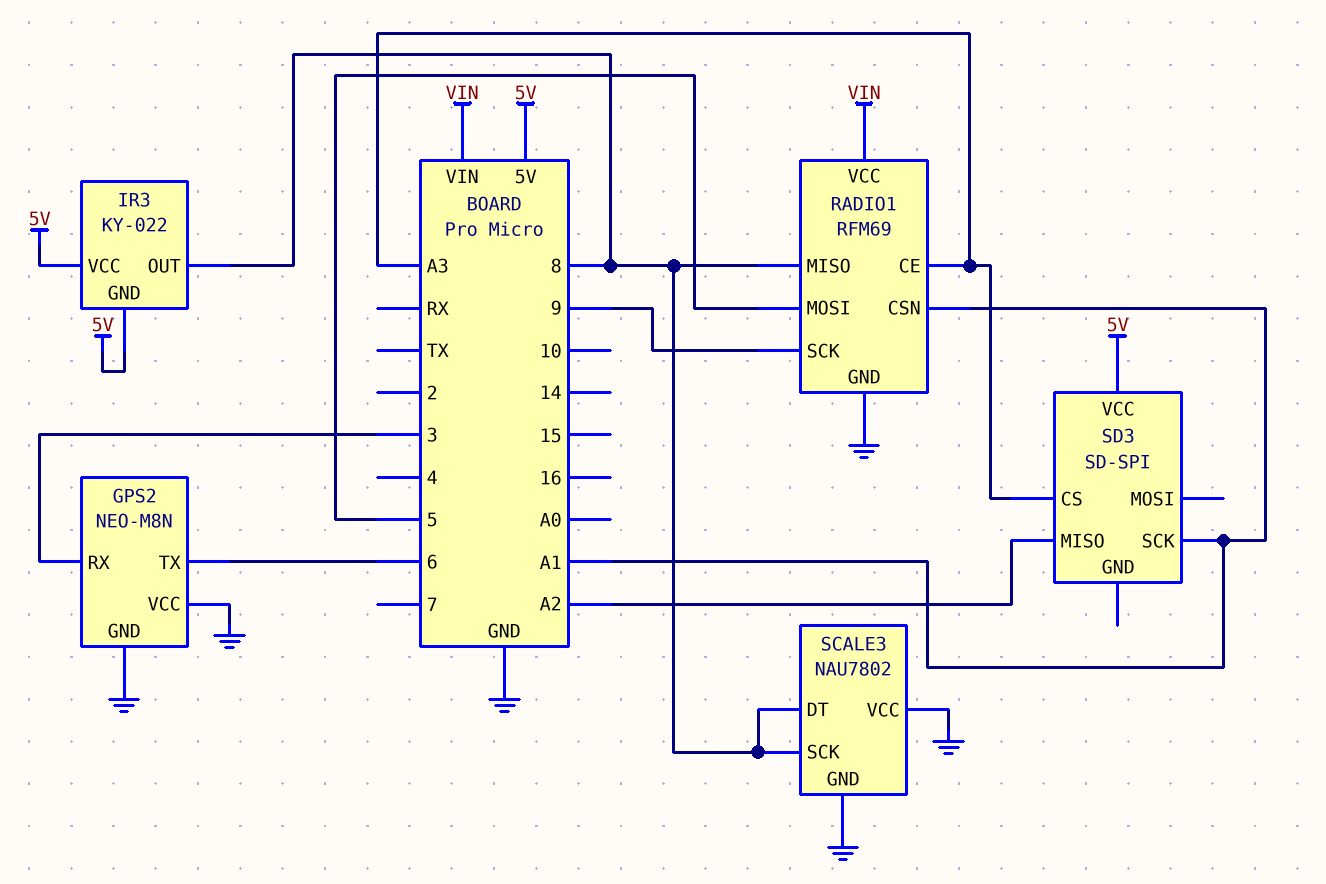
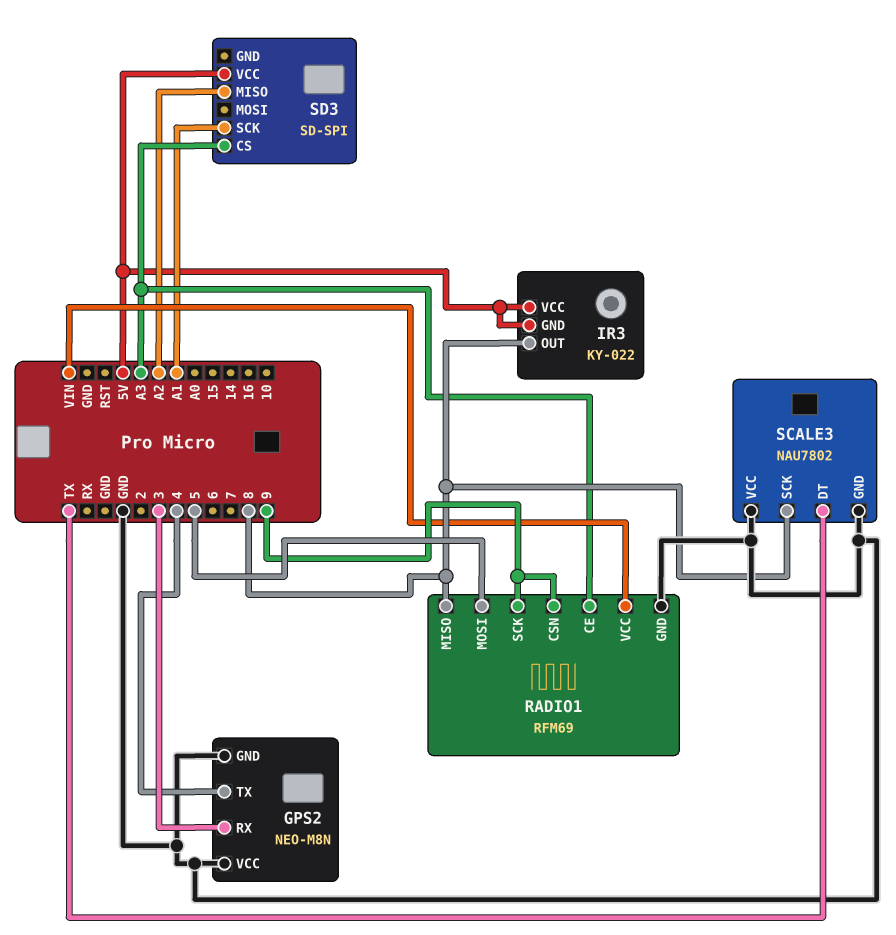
GPS2 pin TX: 6 -> 4
RADIO1 pin CSN: A1 -> 9
SCALE3 pin DT: 8 -> TX

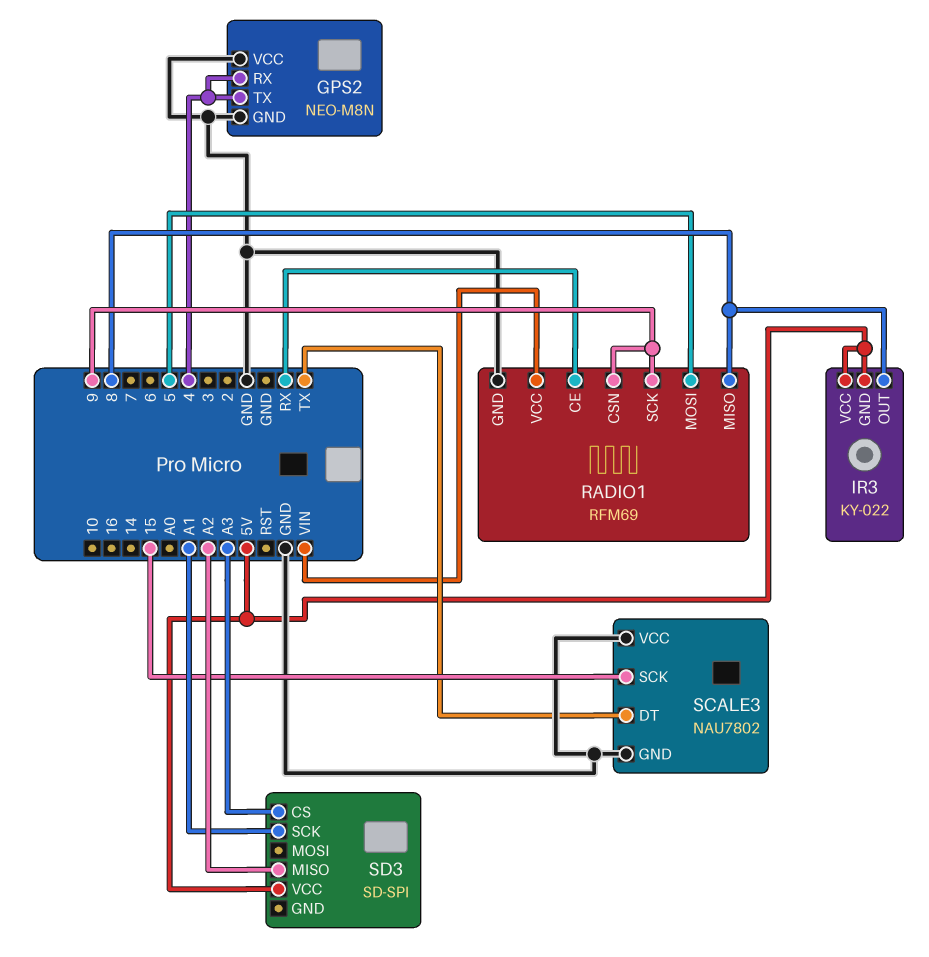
GPS2 pin RX: 3 -> 4
RADIO1 pin CE: A3 -> RX
SCALE3 pin SCK: 8 -> 15

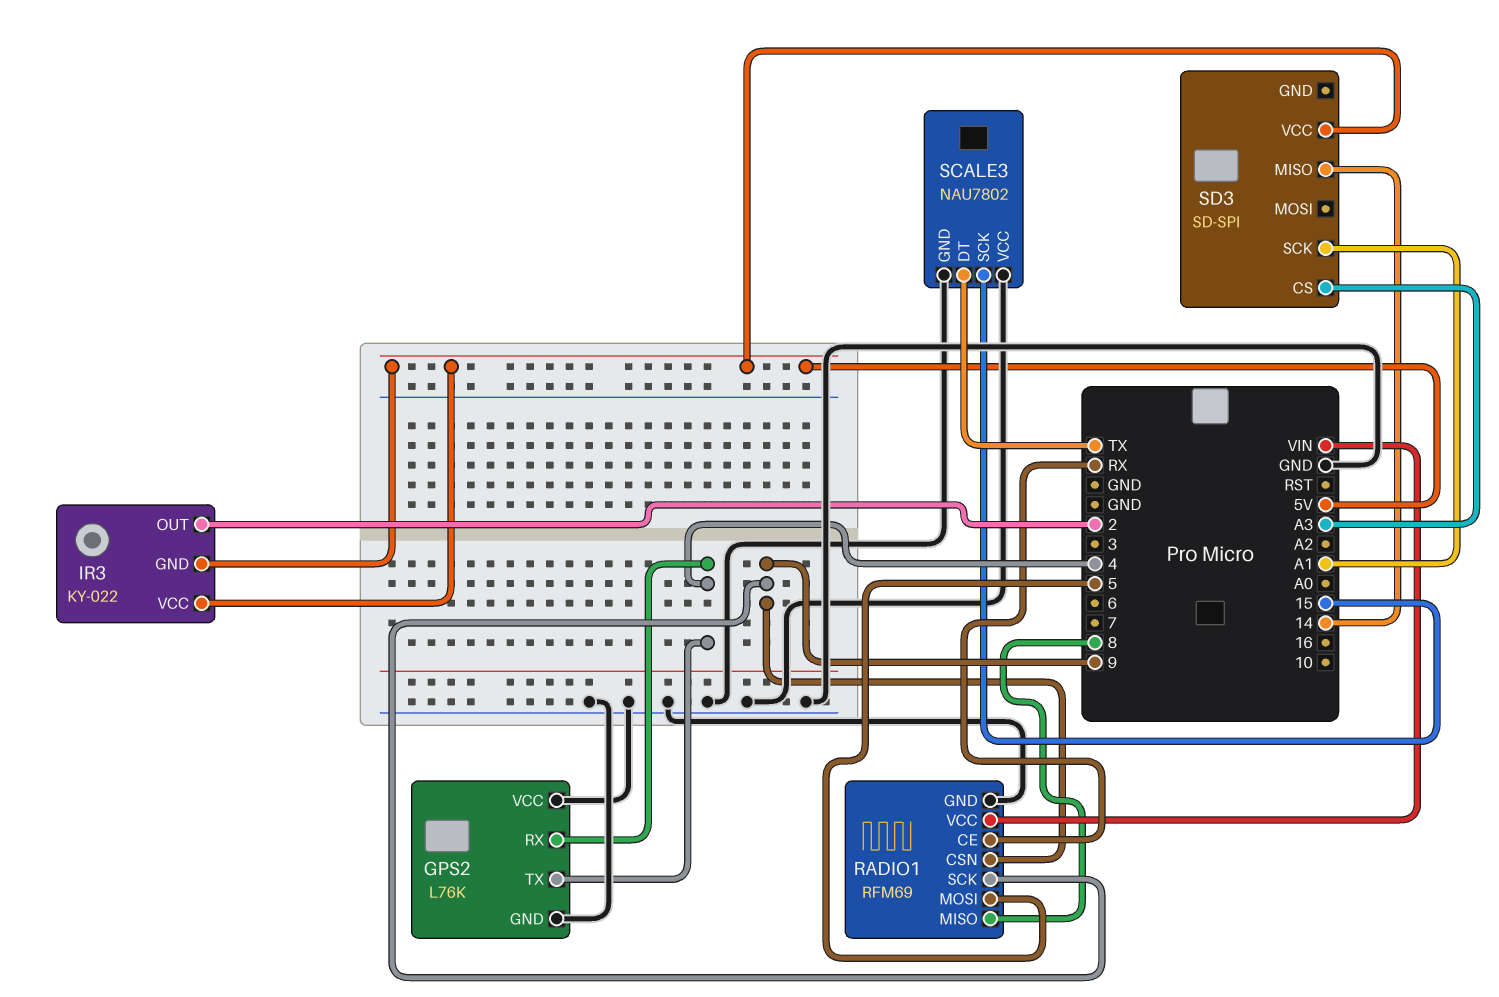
GPS2: NEO-M8N -> L76K
IR3 pin OUT: 8 -> 2
SD3 pin MISO: A2 -> 14

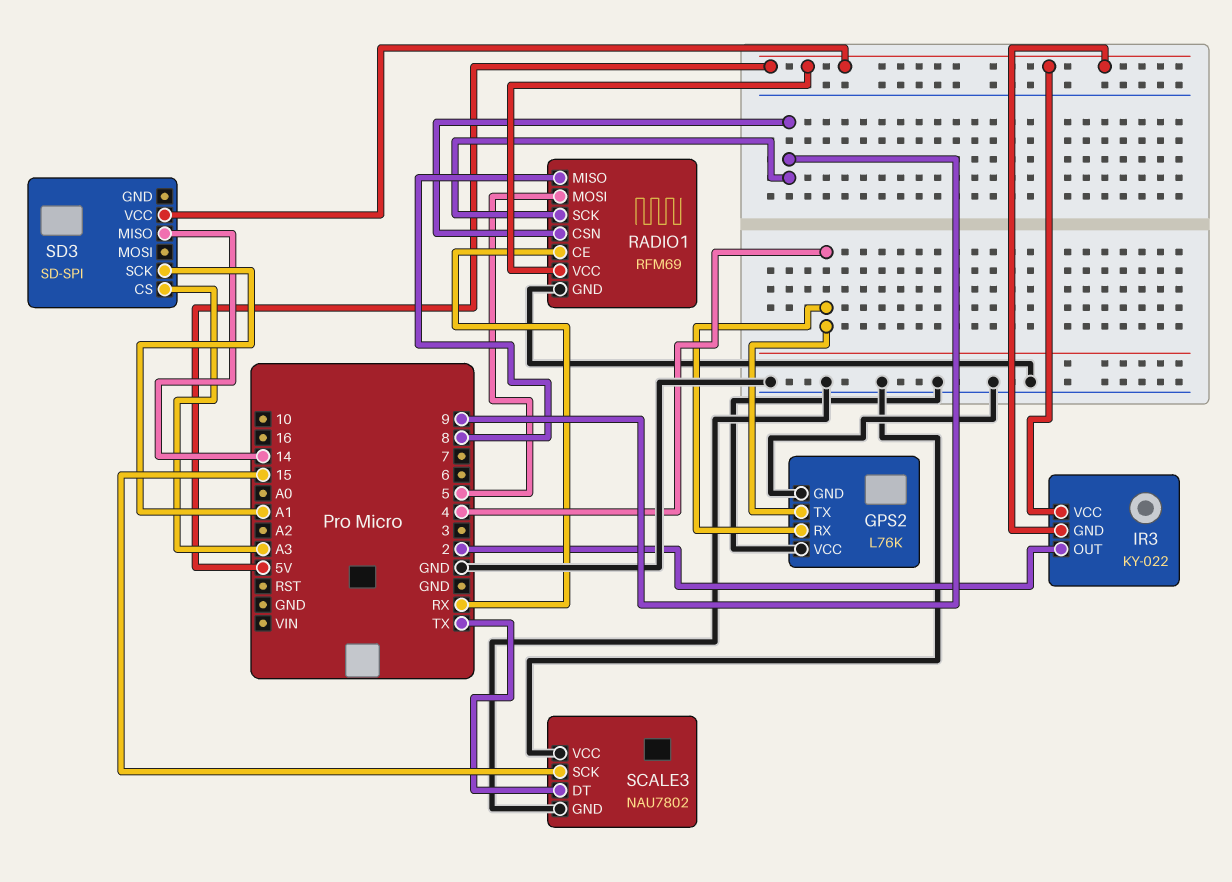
RADIO1 pin VCC: VIN -> 5V

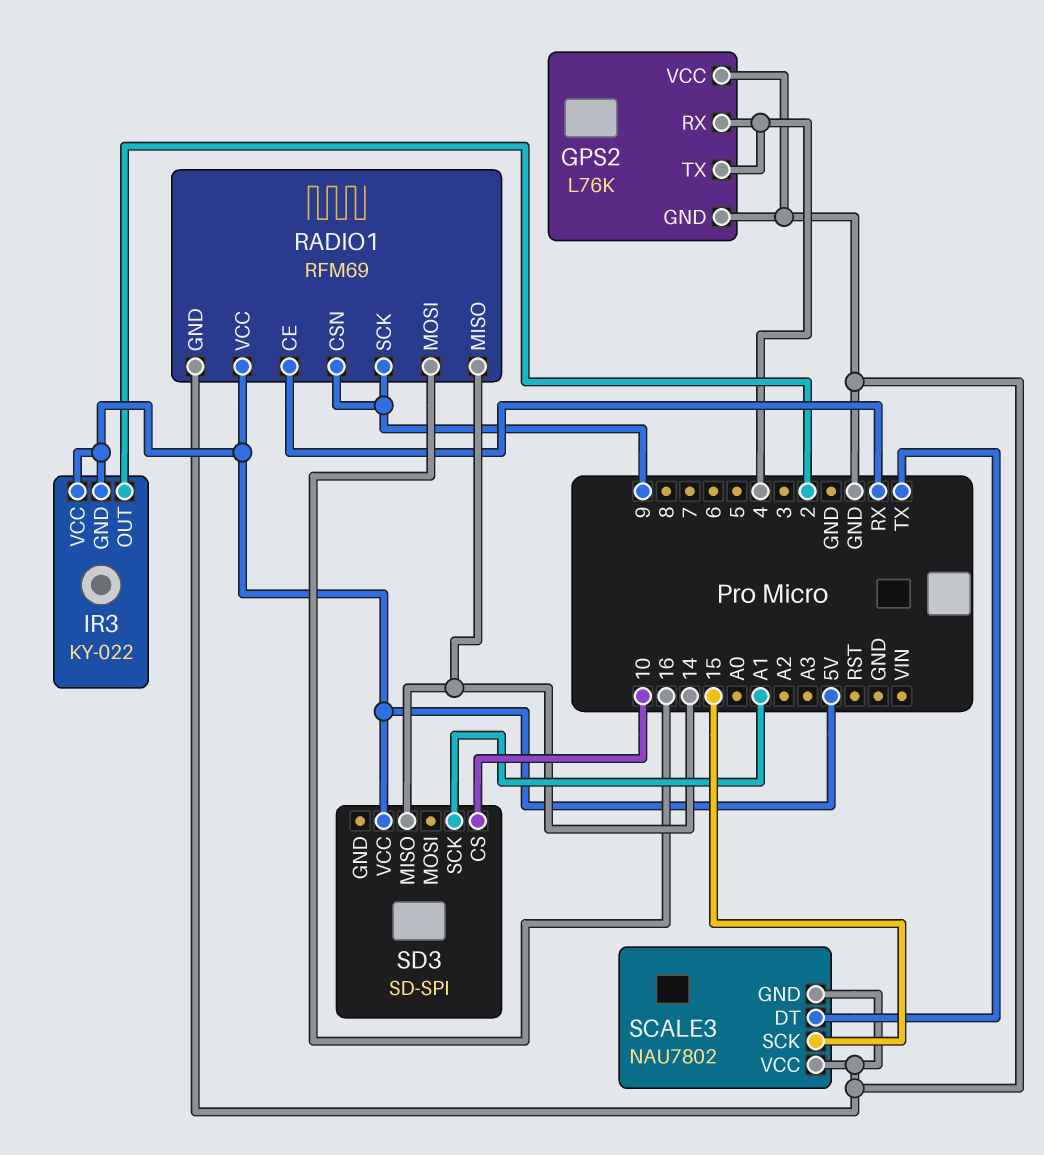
RADIO1 pin MISO: 8 -> 14
RADIO1 pin MOSI: 5 -> 16
SD3 pin CS: A3 -> 10

